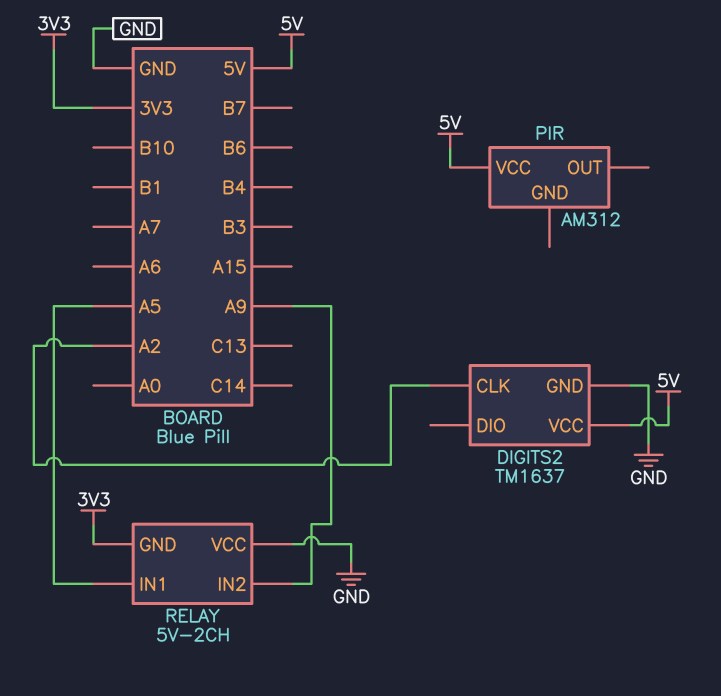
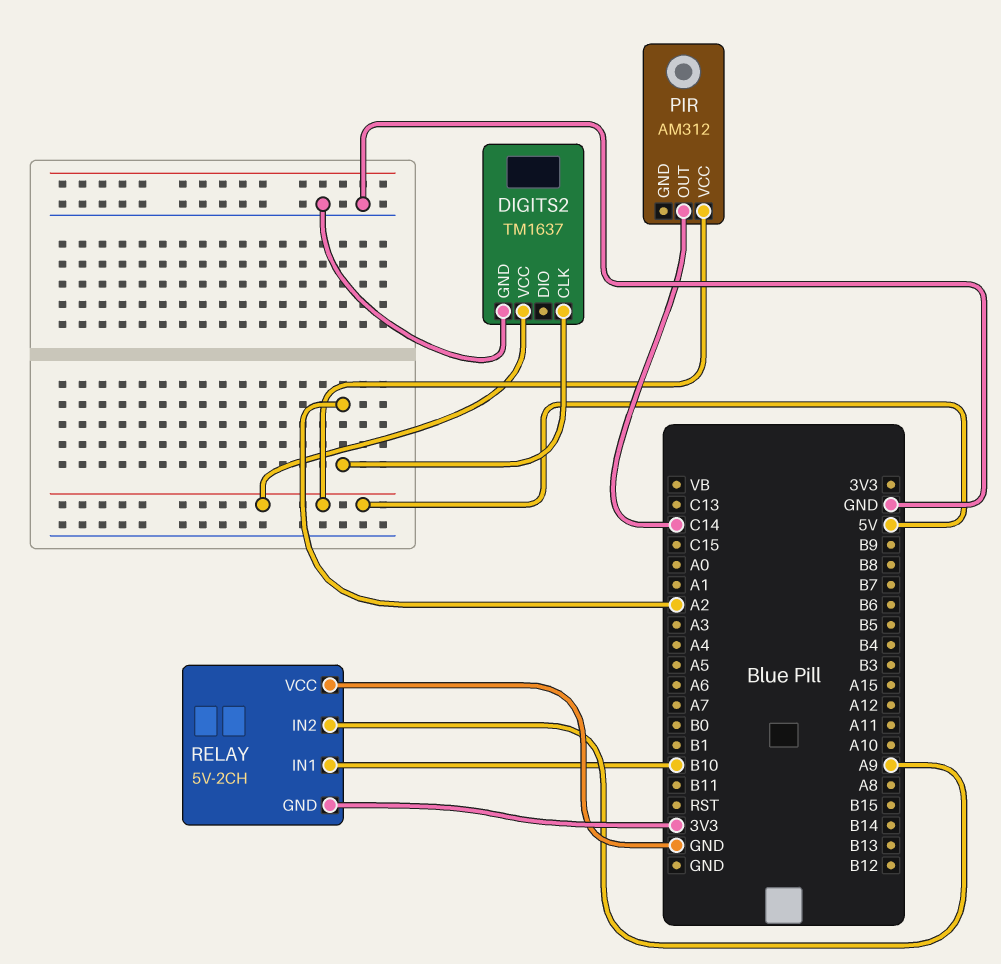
PIR pin OUT: none -> C14
RELAY pin IN1: A5 -> B10

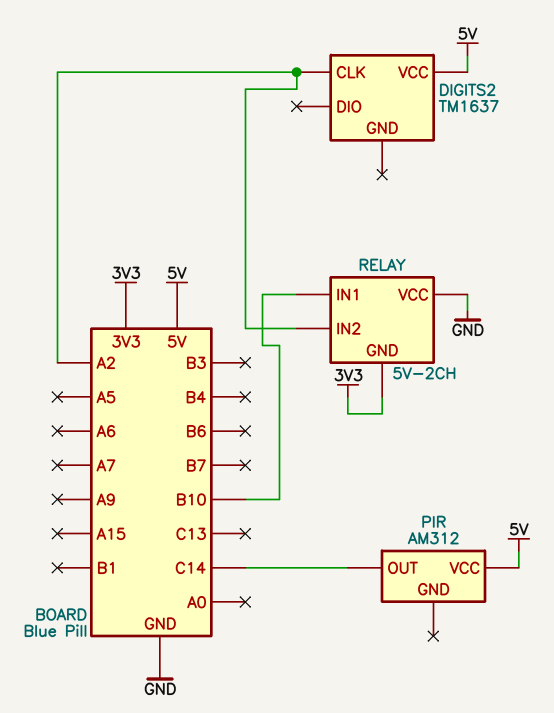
DIGITS2 pin GND: GND -> none
RELAY pin IN2: A9 -> A2

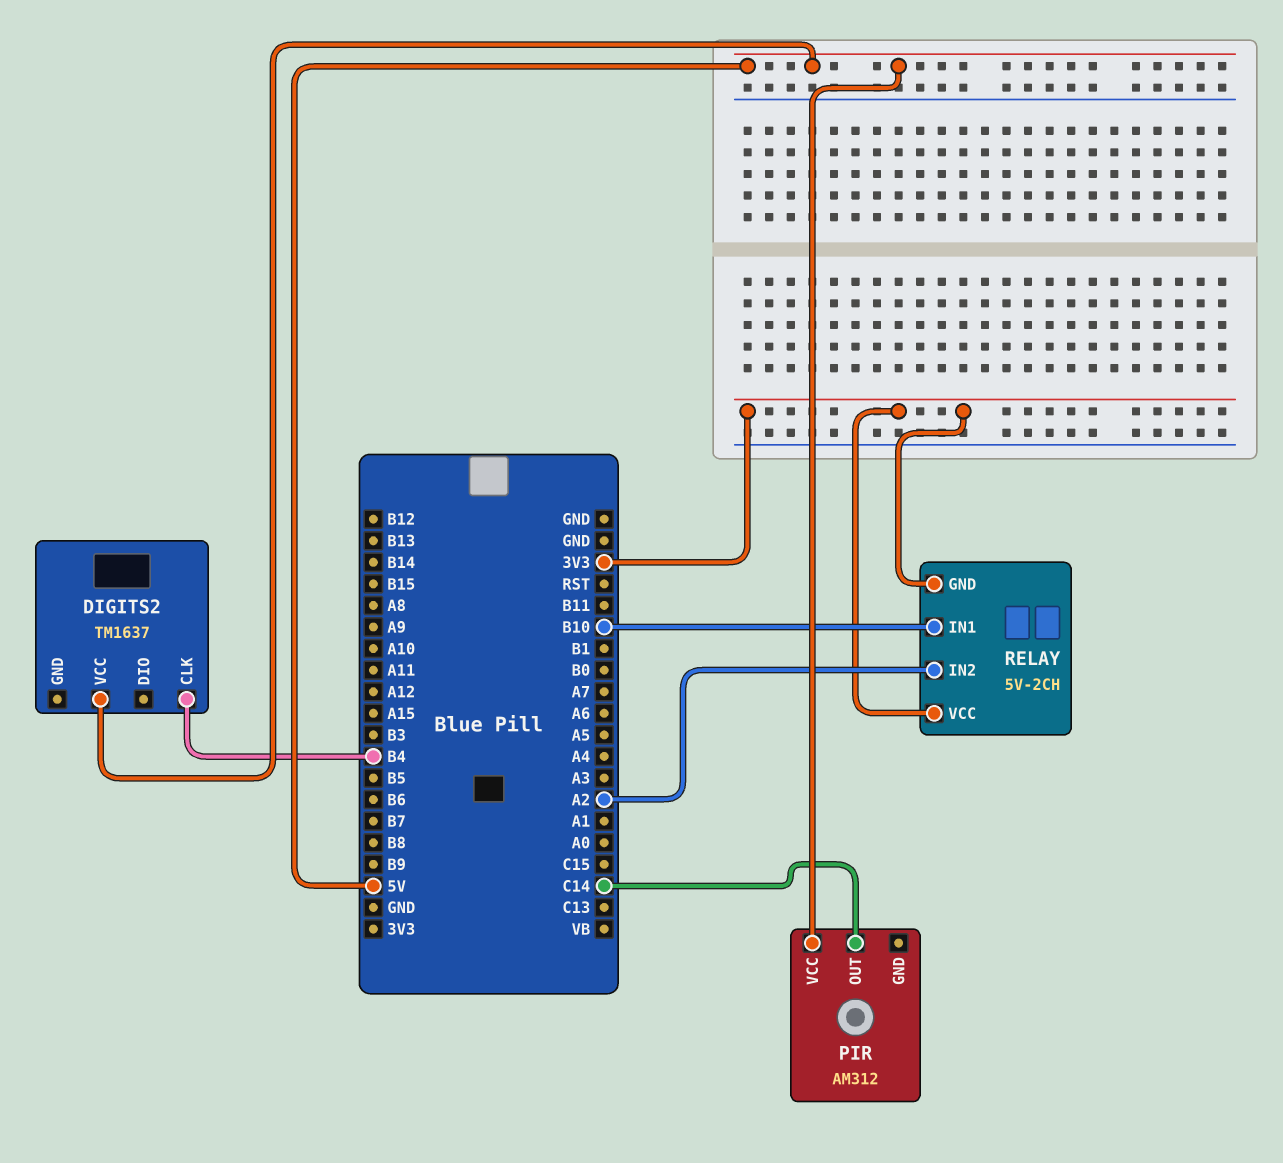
DIGITS2 pin CLK: A2 -> B4
RELAY pin VCC: GND -> 3V3

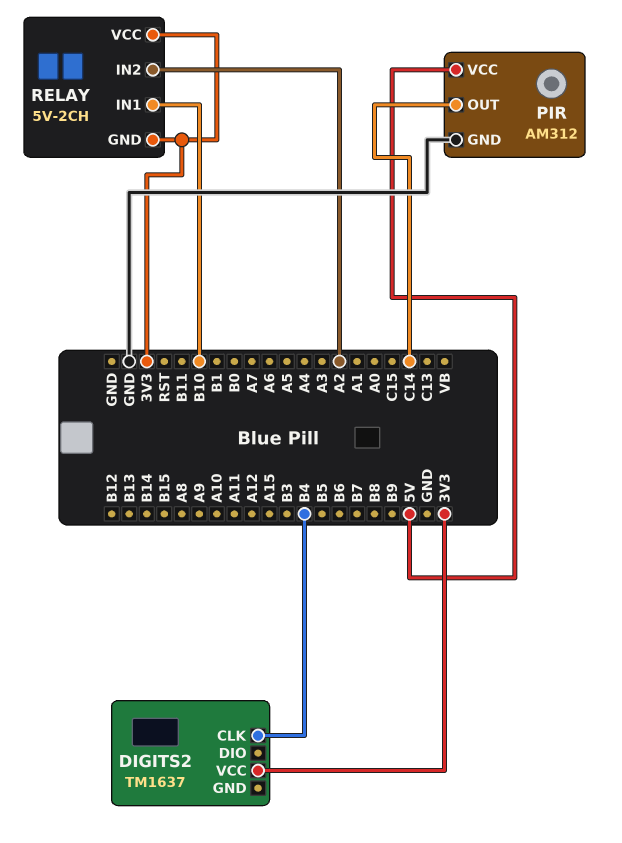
DIGITS2 pin VCC: 5V -> 3V3
PIR pin GND: none -> GND

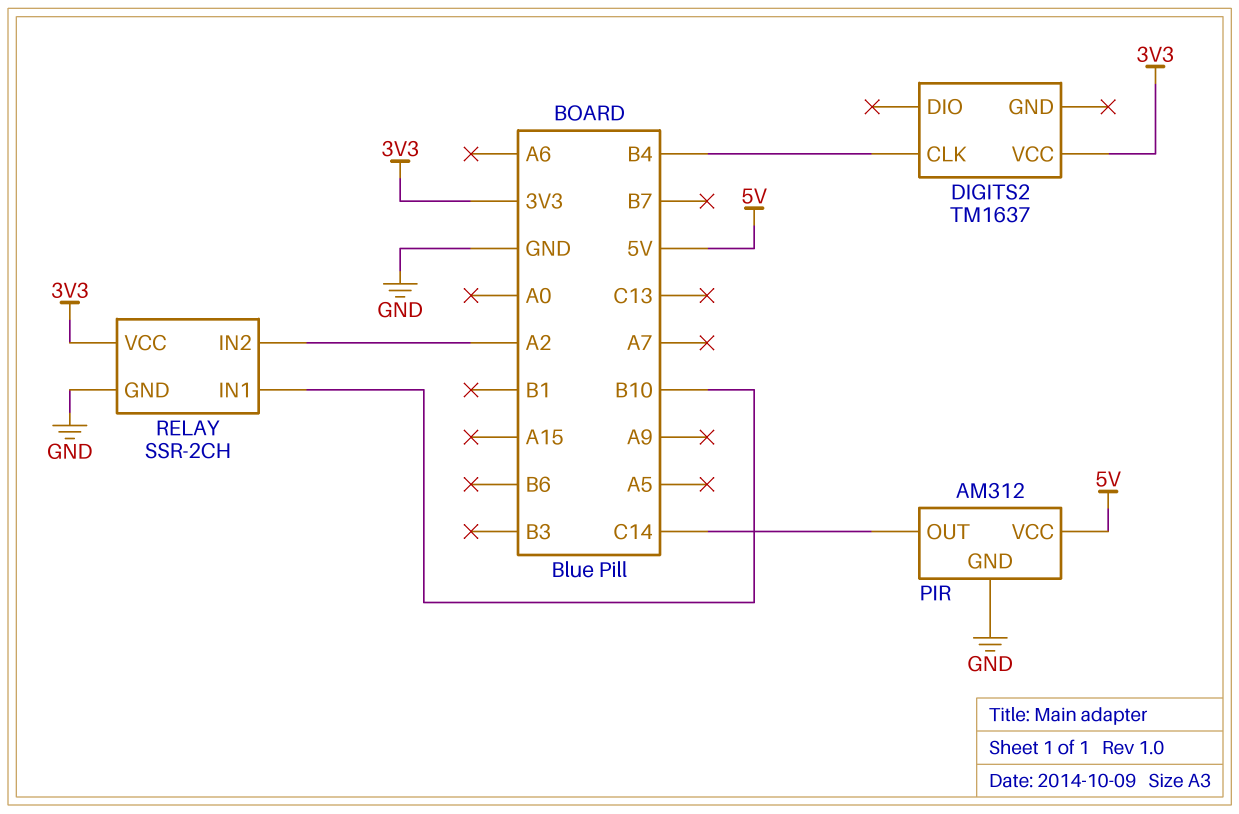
RELAY: 5V-2CH -> SSR-2CH
RELAY pin GND: 3V3 -> GND

